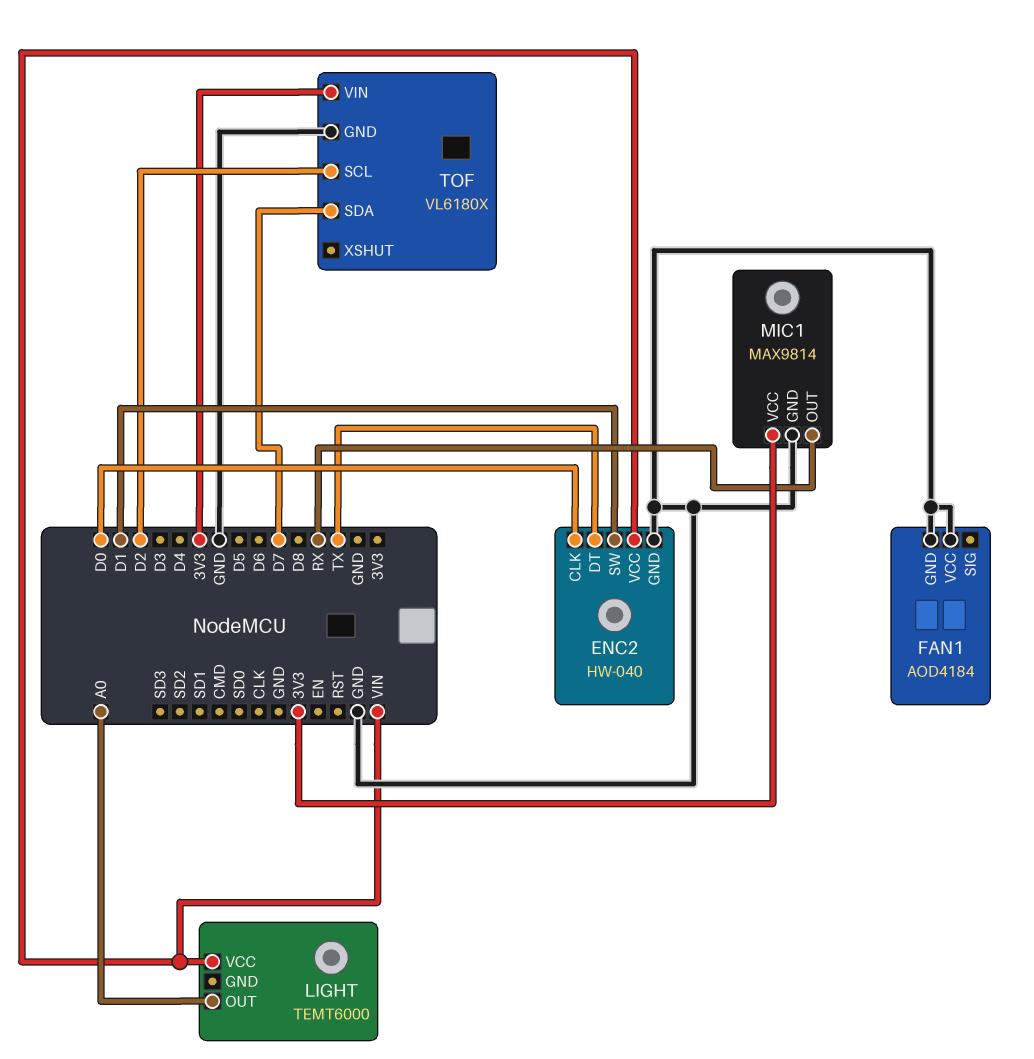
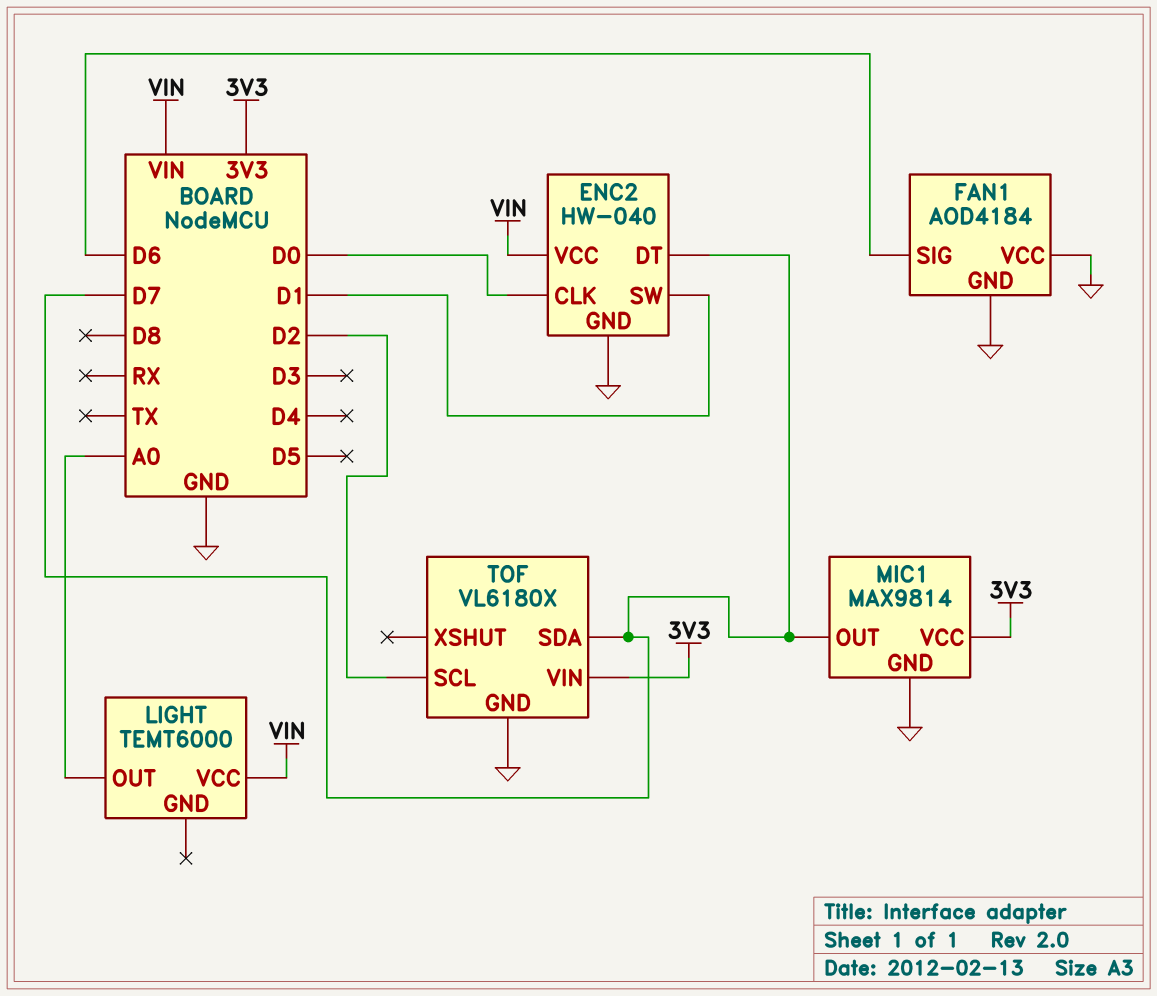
ENC2 pin DT: TX -> D7
FAN1 pin SIG: none -> D6
MIC1 pin OUT: RX -> D7

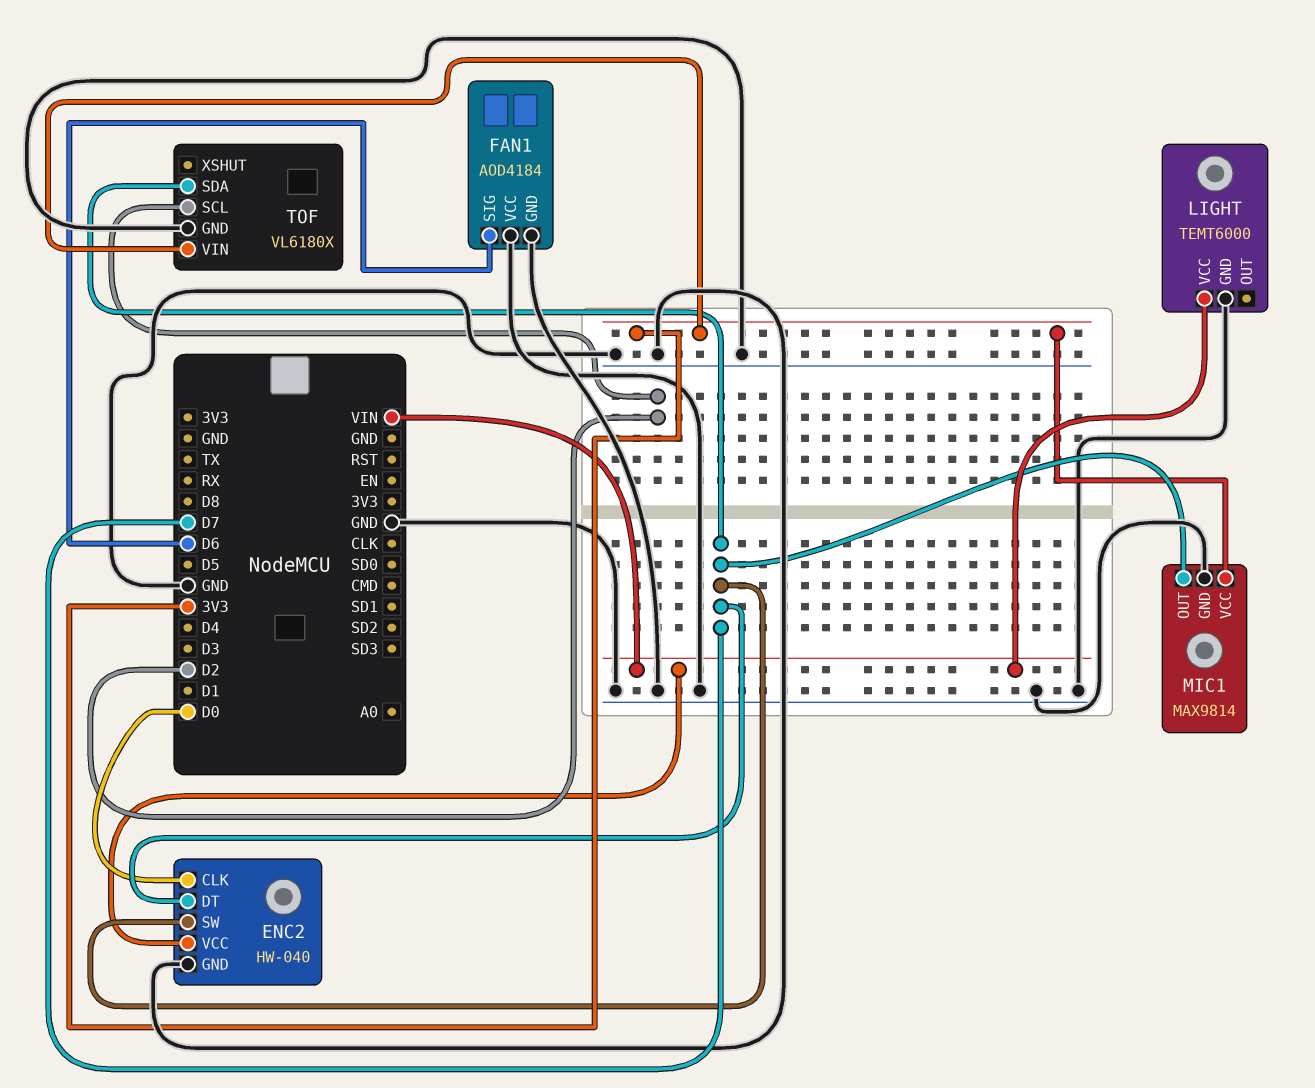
ENC2 pin SW: D1 -> D7
LIGHT pin GND: none -> GND
LIGHT pin OUT: A0 -> none

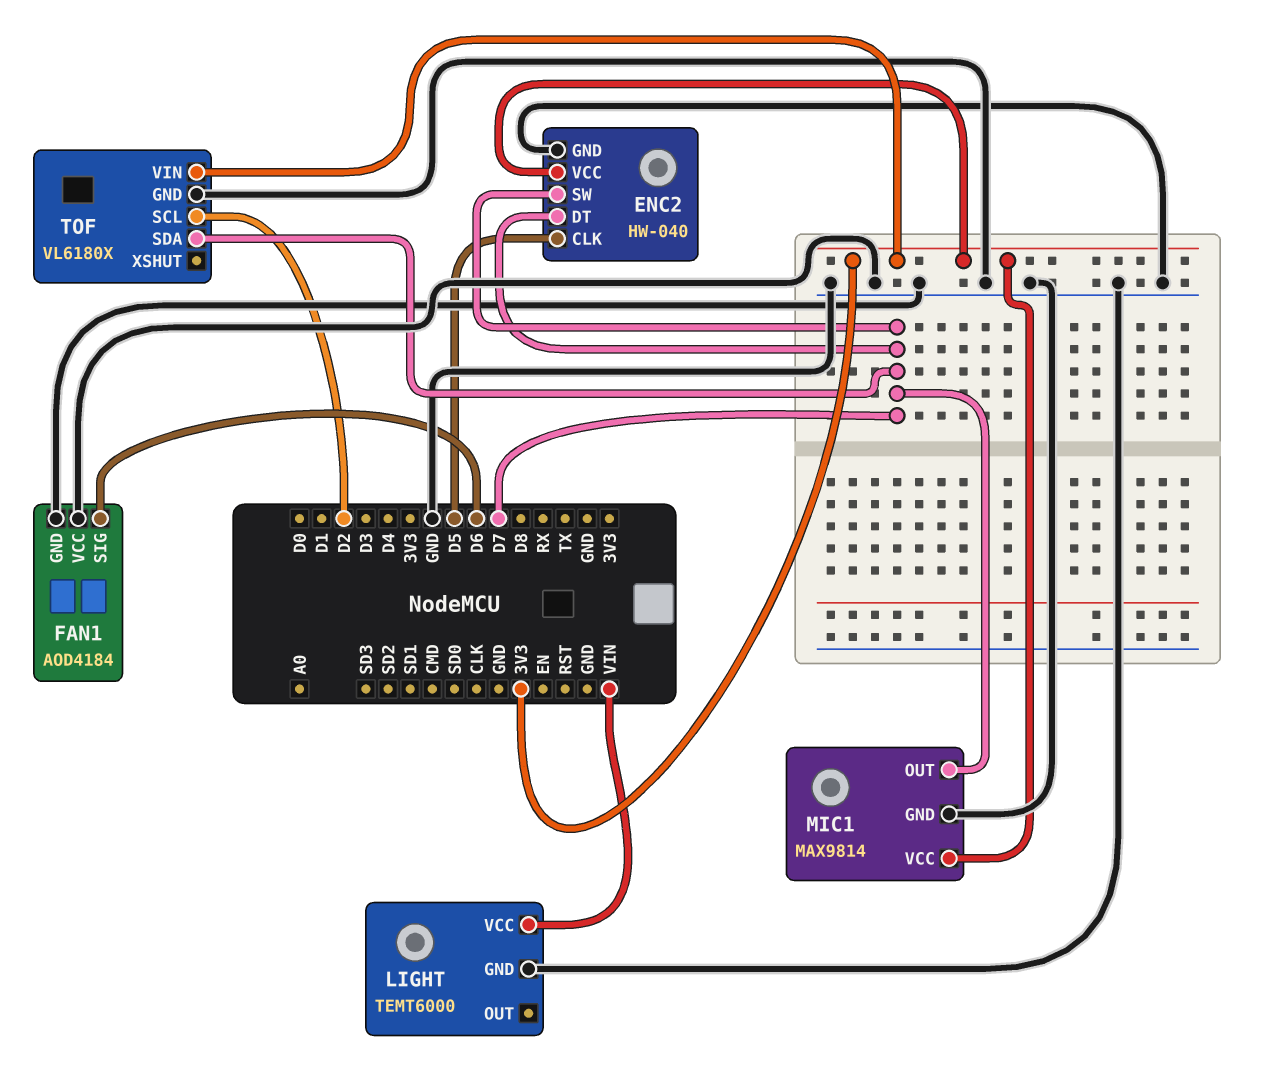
ENC2 pin CLK: D0 -> D5
ENC2 pin VCC: VIN -> 3V3

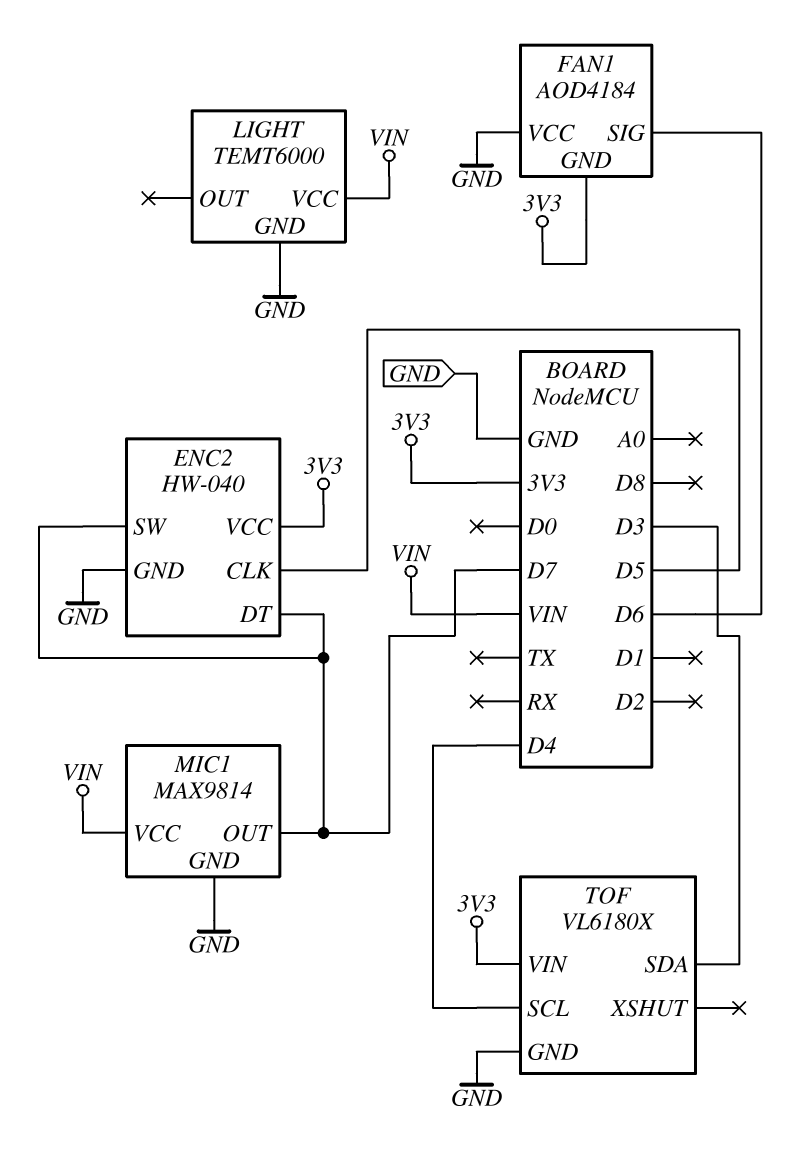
FAN1 pin GND: GND -> 3V3
MIC1 pin VCC: 3V3 -> VIN
TOF pin SCL: D2 -> D4
TOF pin SDA: D7 -> D3

